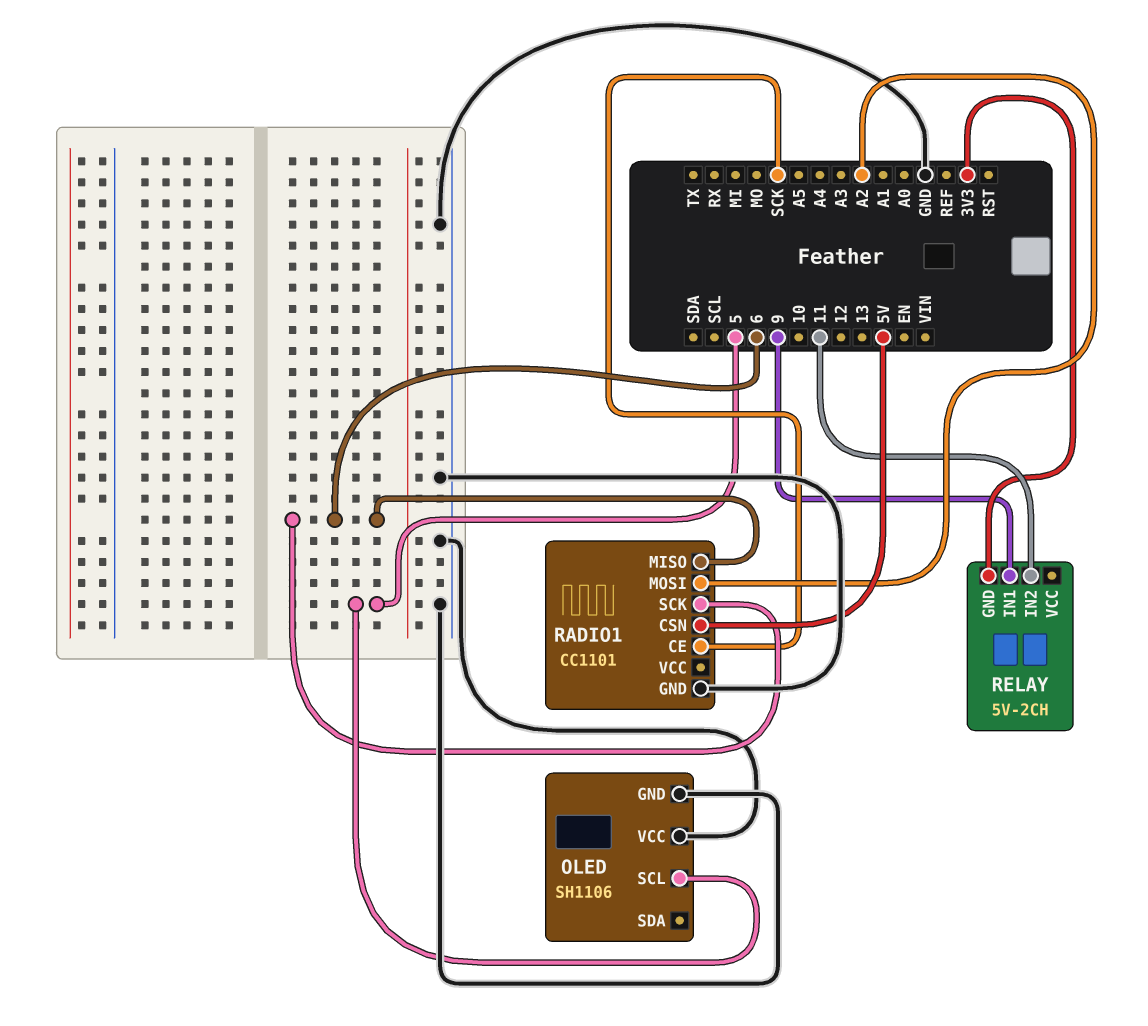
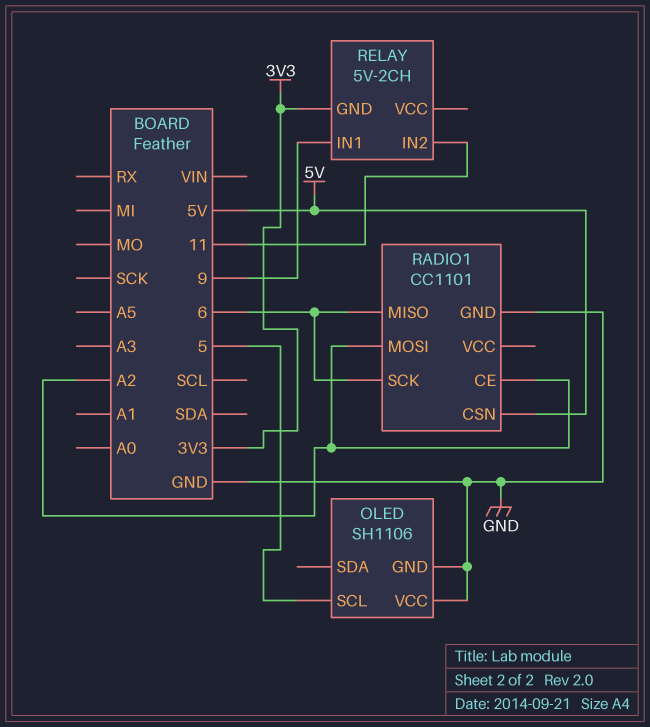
RADIO1 pin CE: SCK -> A2

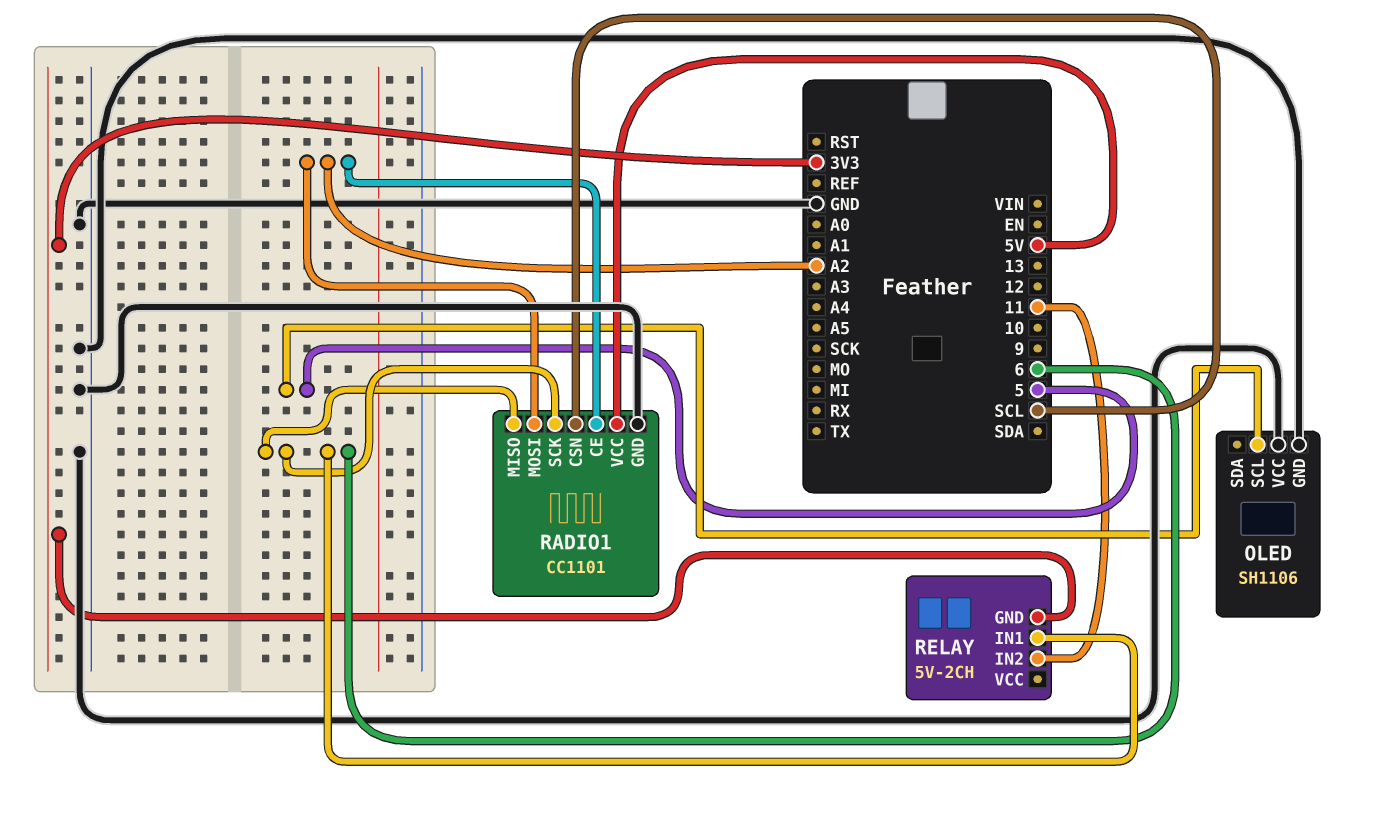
RADIO1 pin CSN: 5V -> SCL
RADIO1 pin VCC: none -> 5V
RELAY pin IN1: 9 -> 6

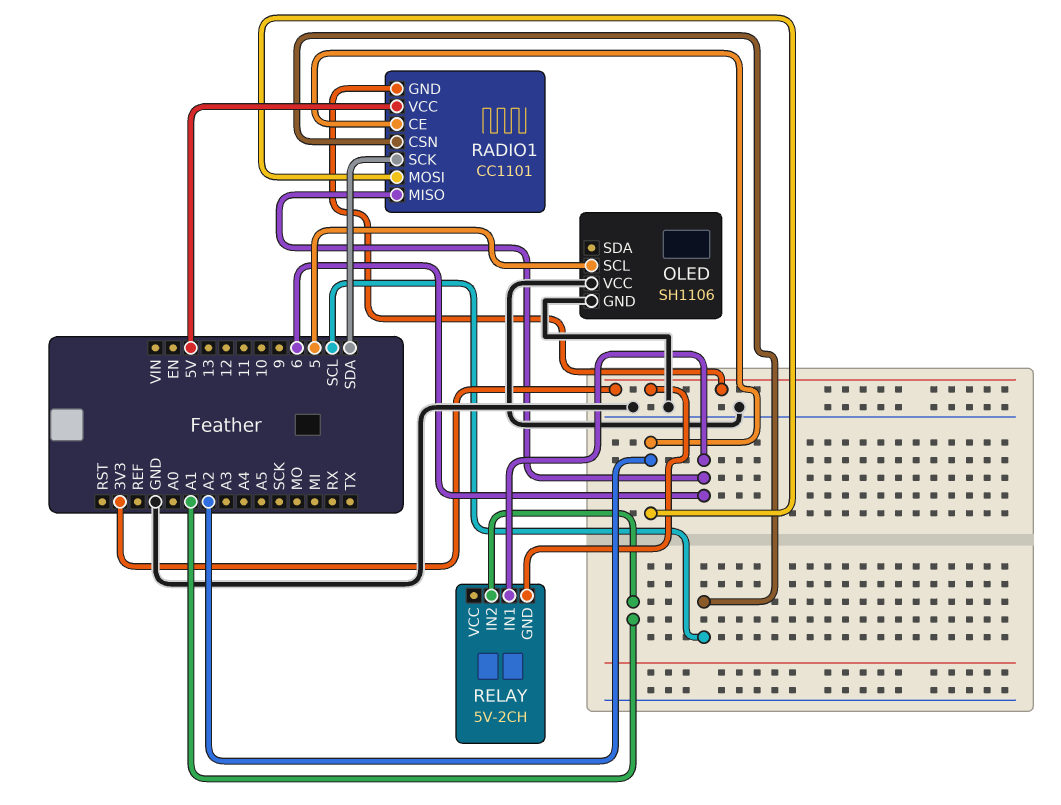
RADIO1 pin GND: GND -> 3V3
RADIO1 pin SCK: 6 -> SDA
RELAY pin IN2: 11 -> A1

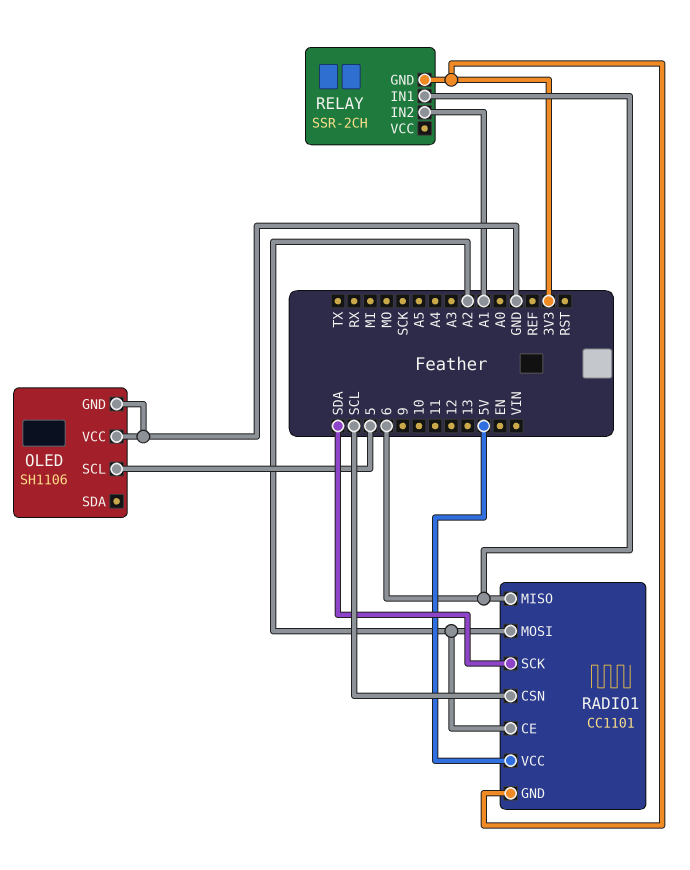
RELAY: 5V-2CH -> SSR-2CH

